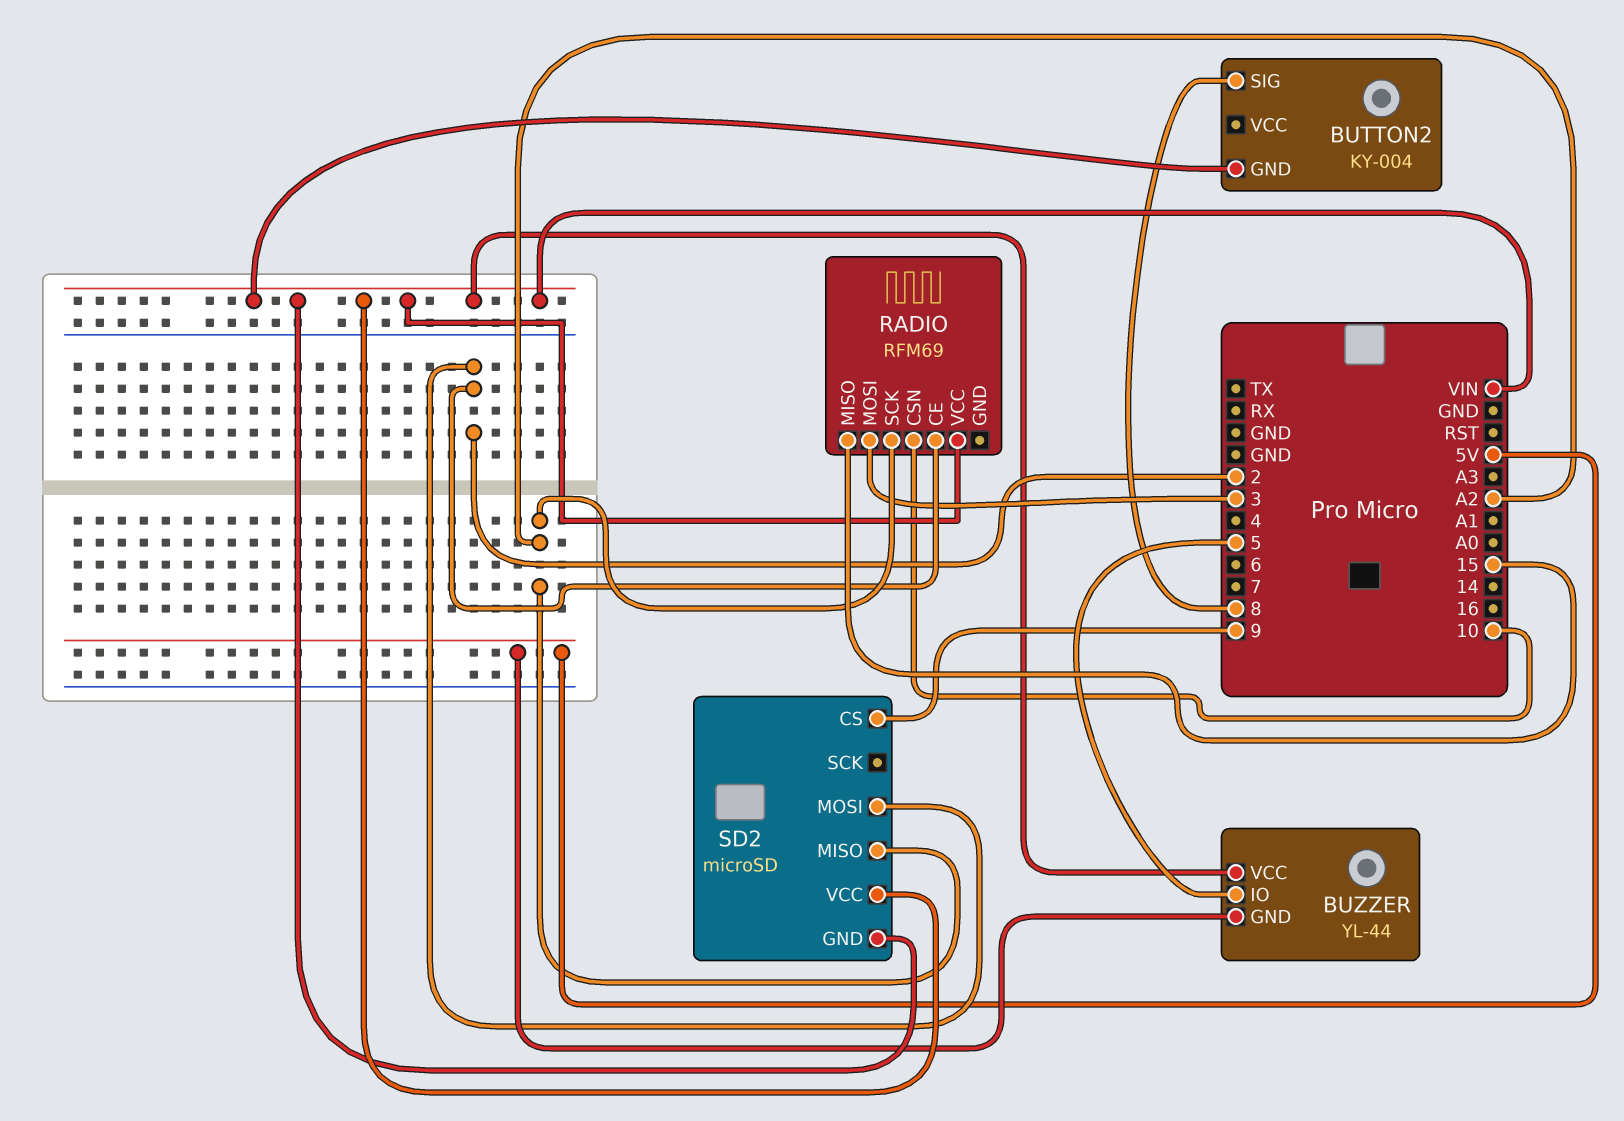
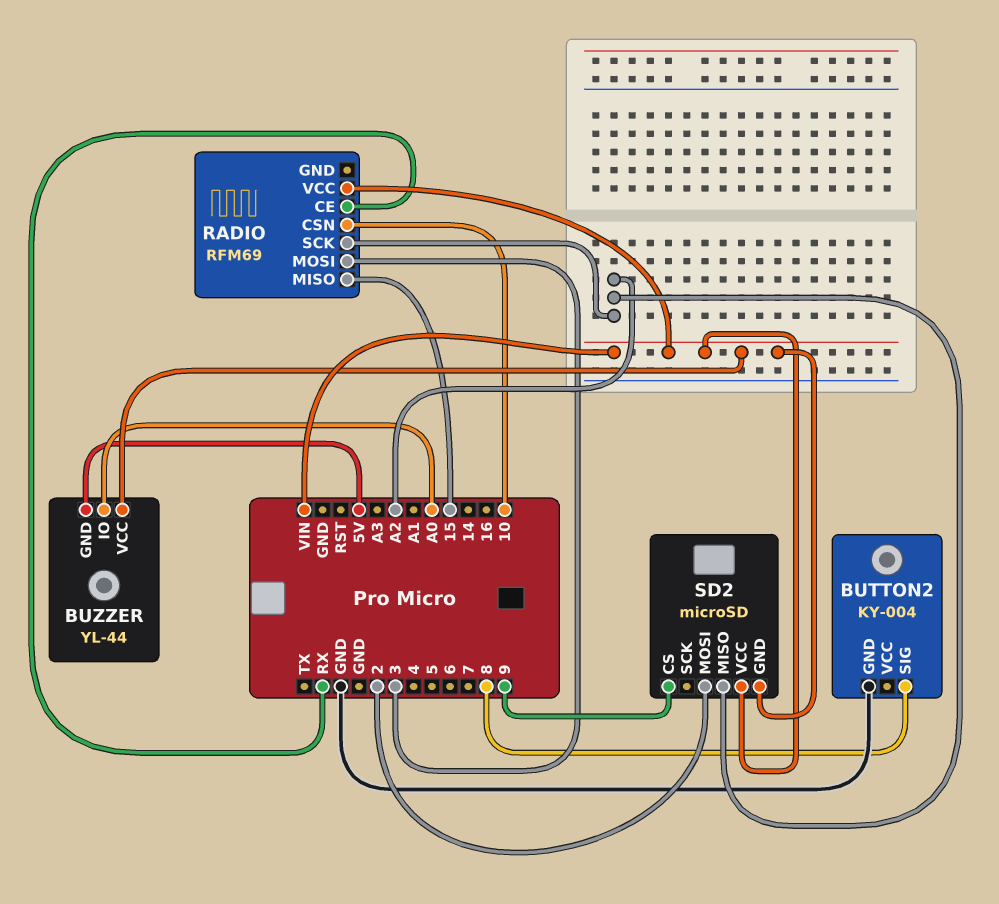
BUTTON2 pin GND: VIN -> GND
BUZZER pin IO: 5 -> A0
RADIO pin CE: 2 -> RX

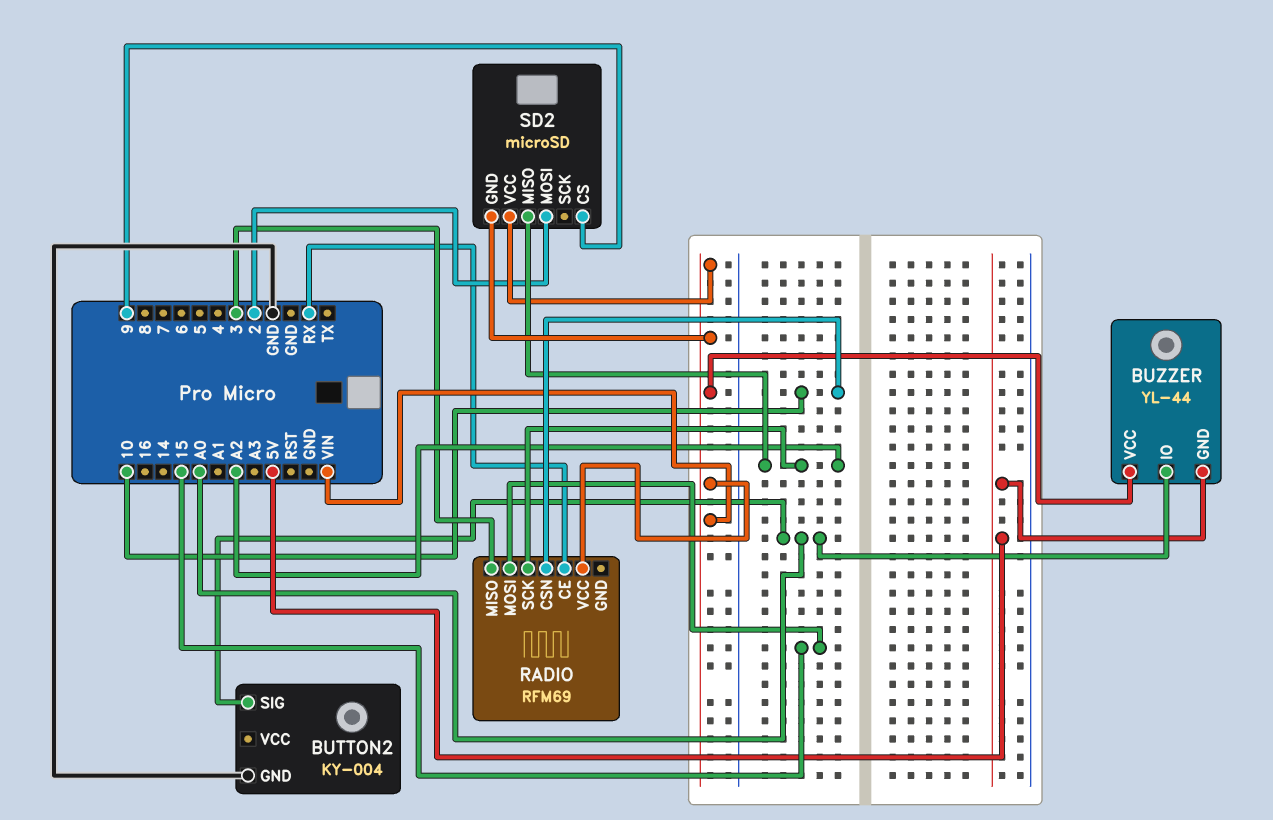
BUTTON2 pin SIG: 8 -> A0
RADIO pin MISO: 15 -> 3
RADIO pin MOSI: 3 -> 15

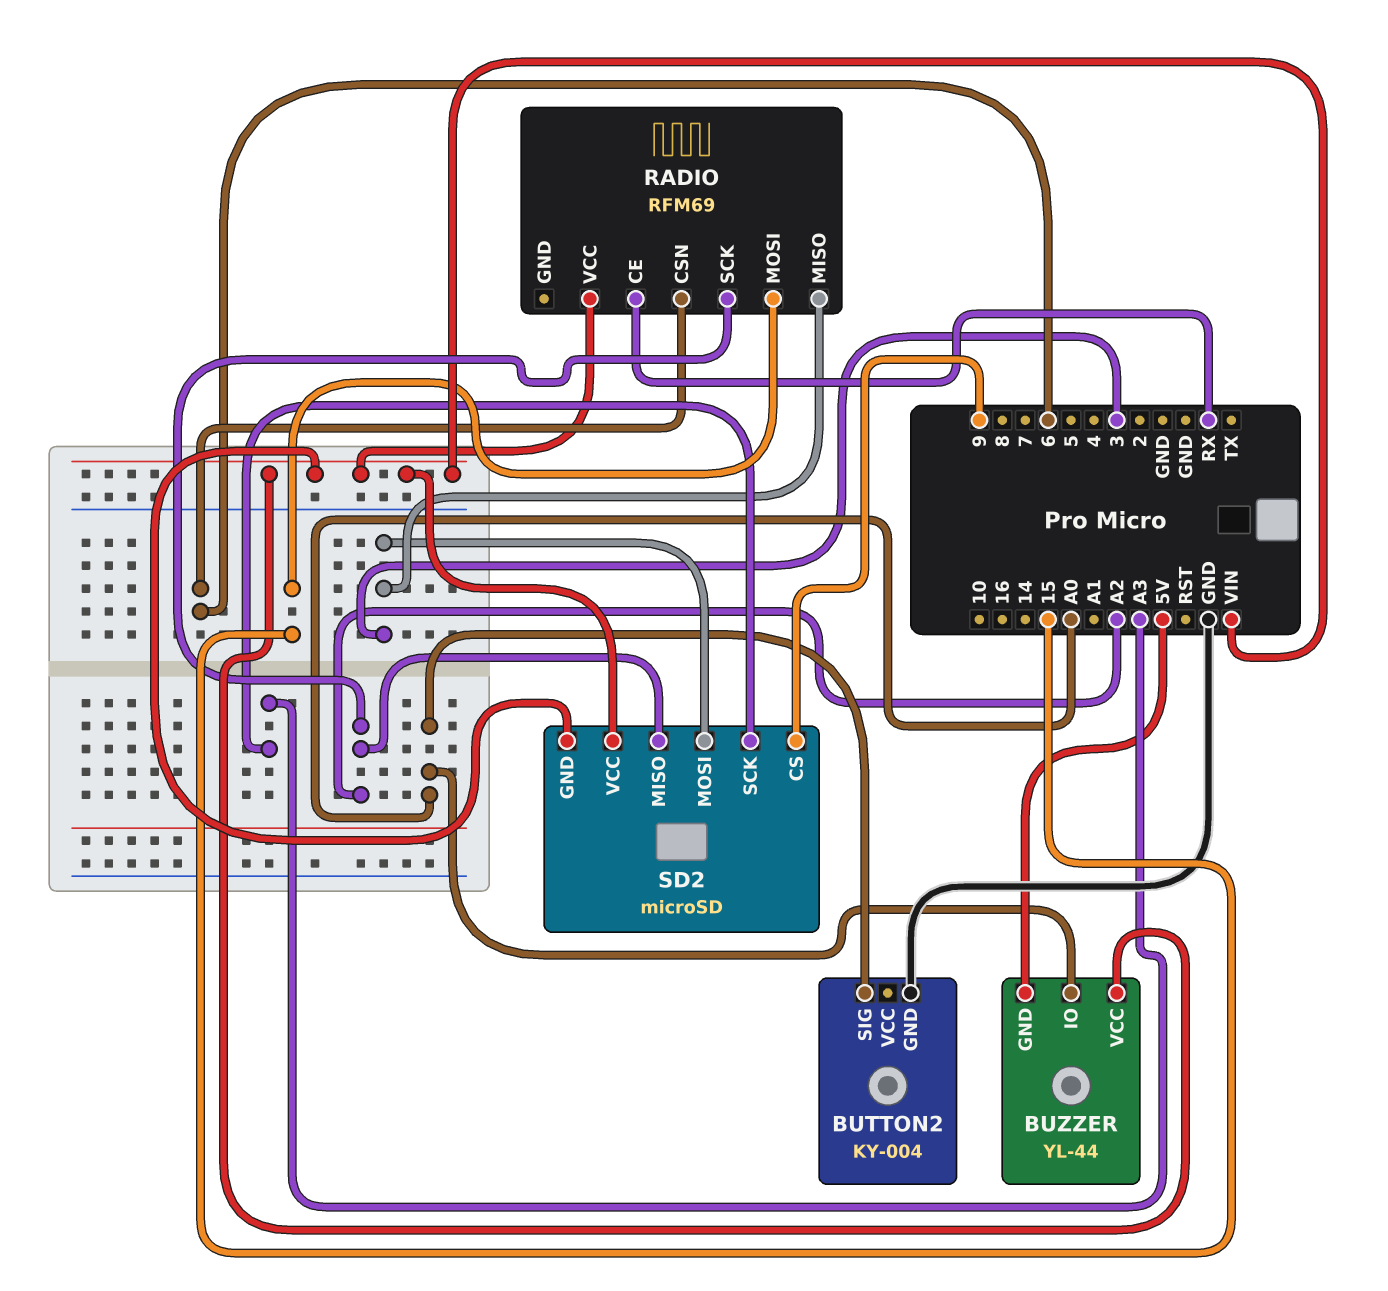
RADIO pin CSN: 10 -> 6
SD2 pin MOSI: 2 -> 3
SD2 pin SCK: none -> A3

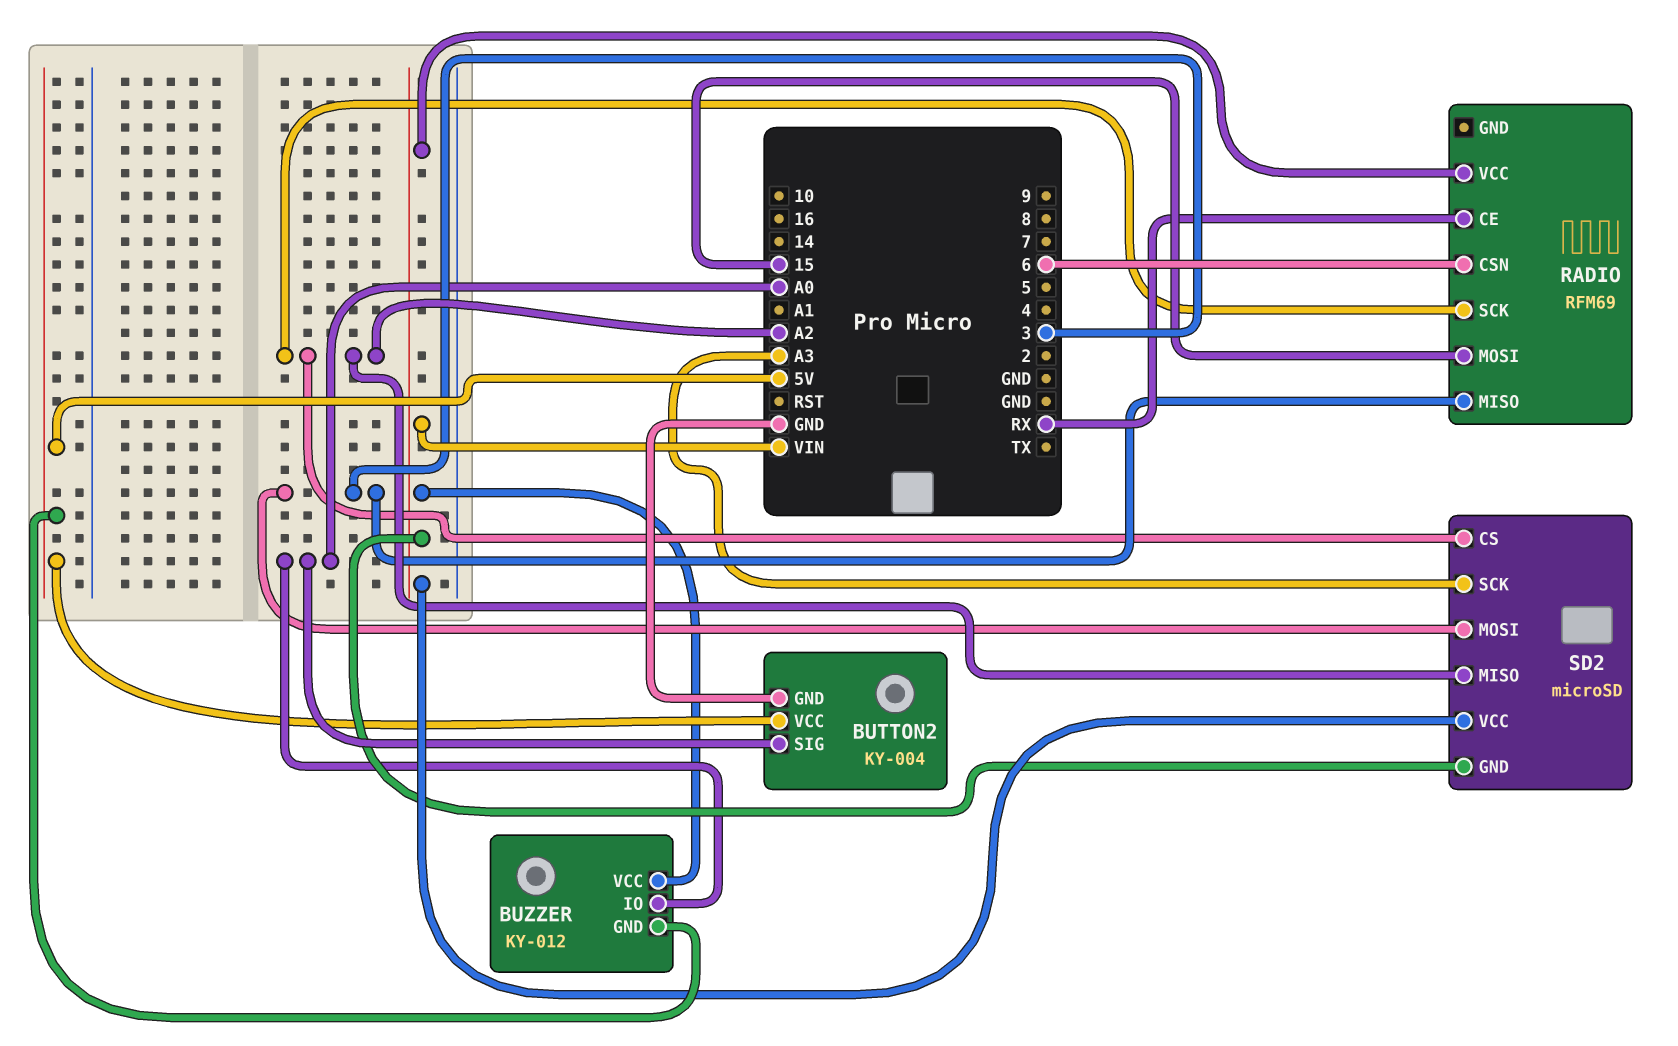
BUTTON2 pin VCC: none -> 5V
BUZZER: YL-44 -> KY-012
SD2 pin CS: 9 -> A2

